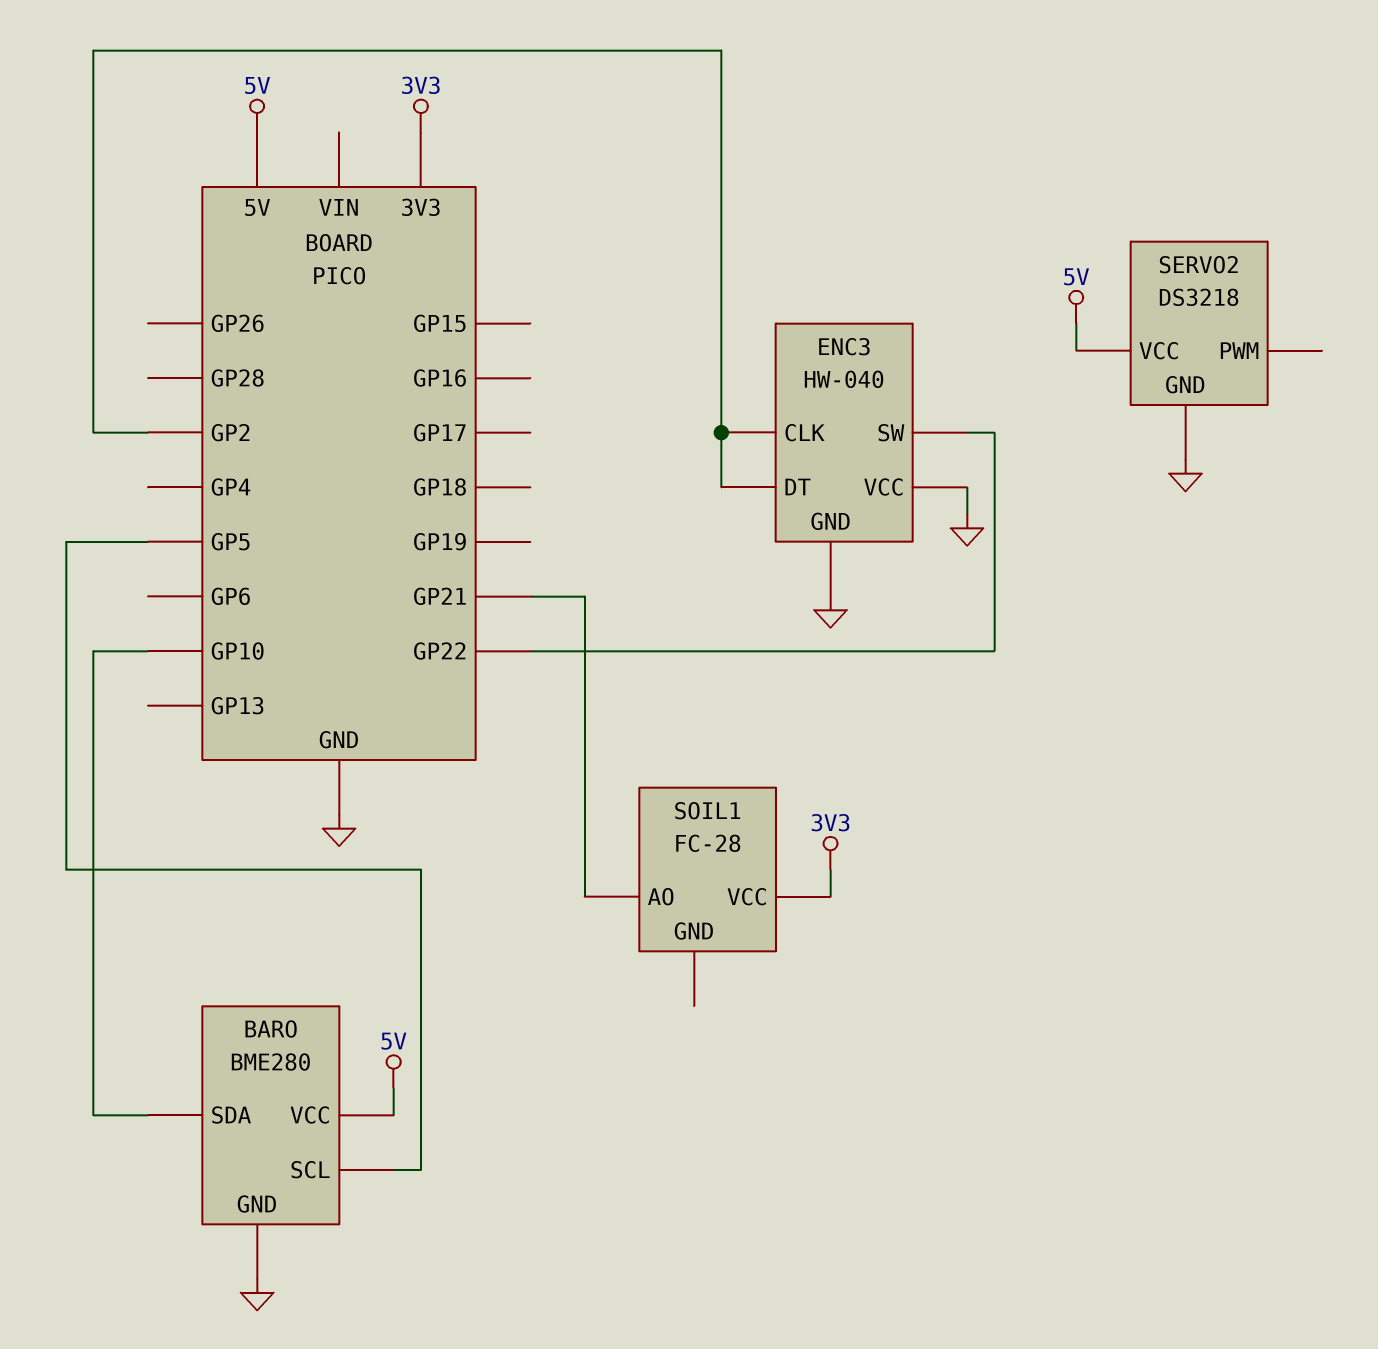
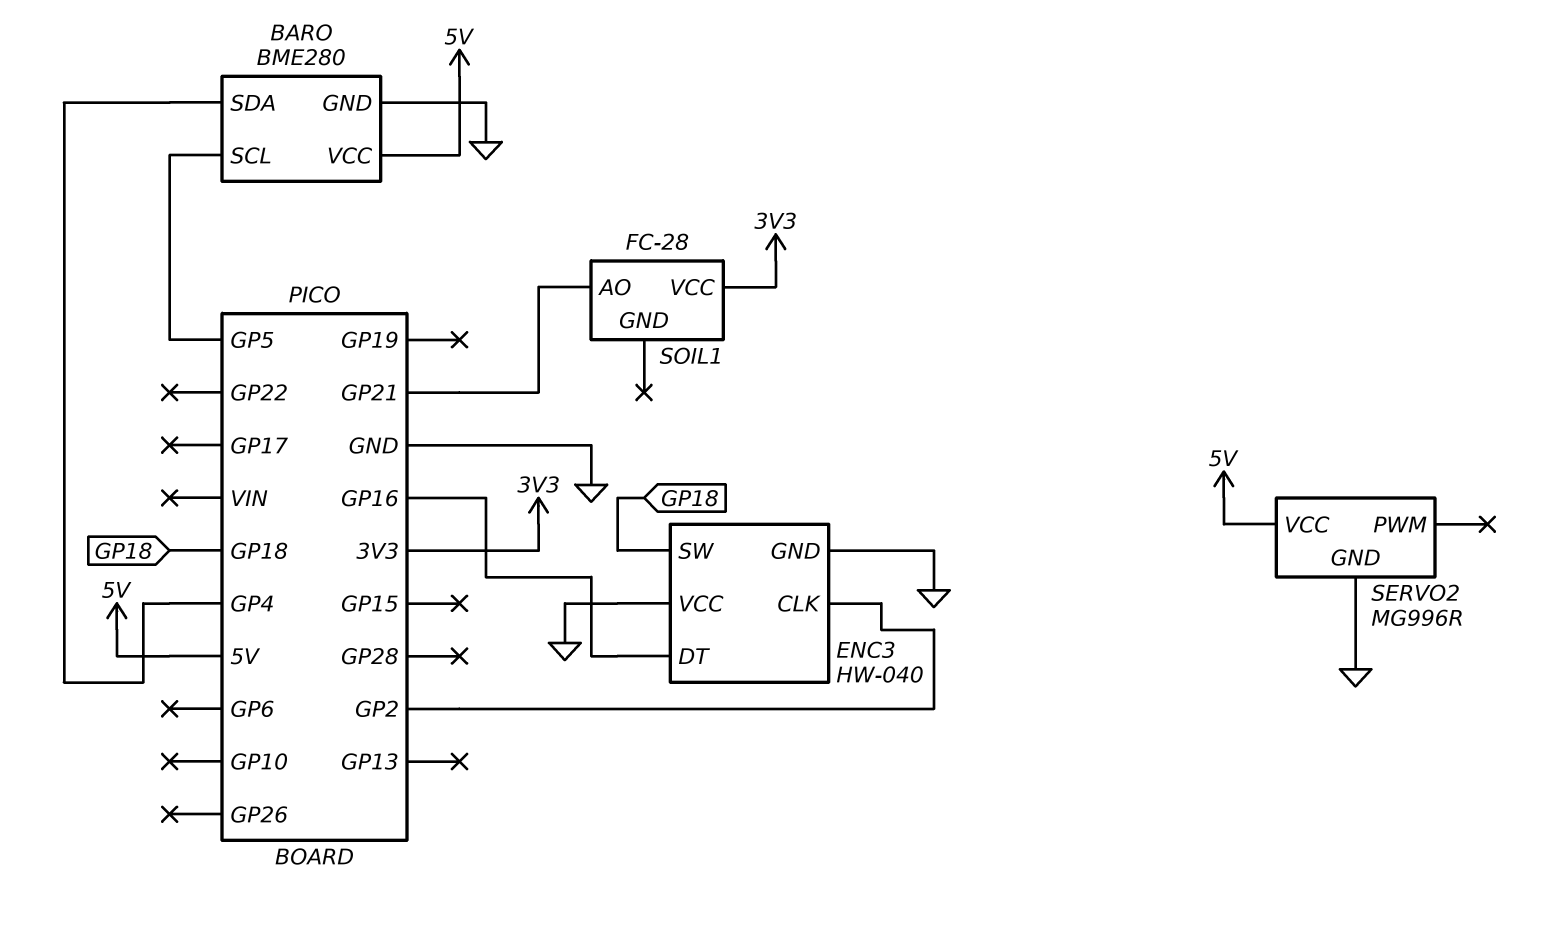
BARO pin SDA: GP10 -> GP4
ENC3 pin DT: GP2 -> GP16
ENC3 pin SW: GP22 -> GP18
SERVO2: DS3218 -> MG996R

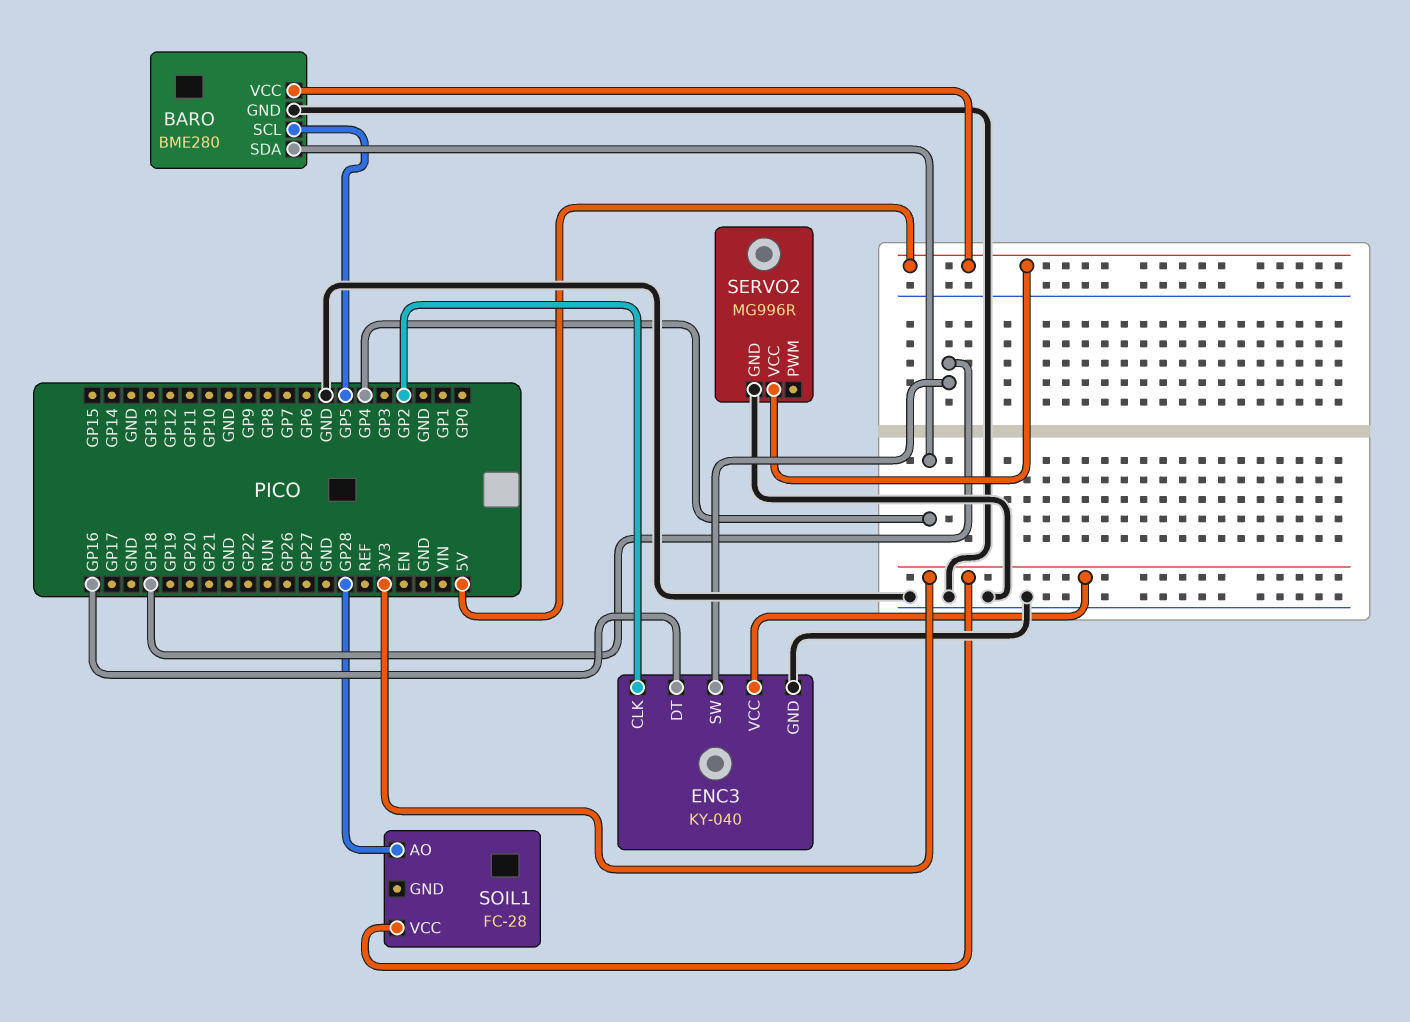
ENC3: HW-040 -> KY-040
ENC3 pin VCC: GND -> 3V3
SOIL1 pin AO: GP21 -> GP28

